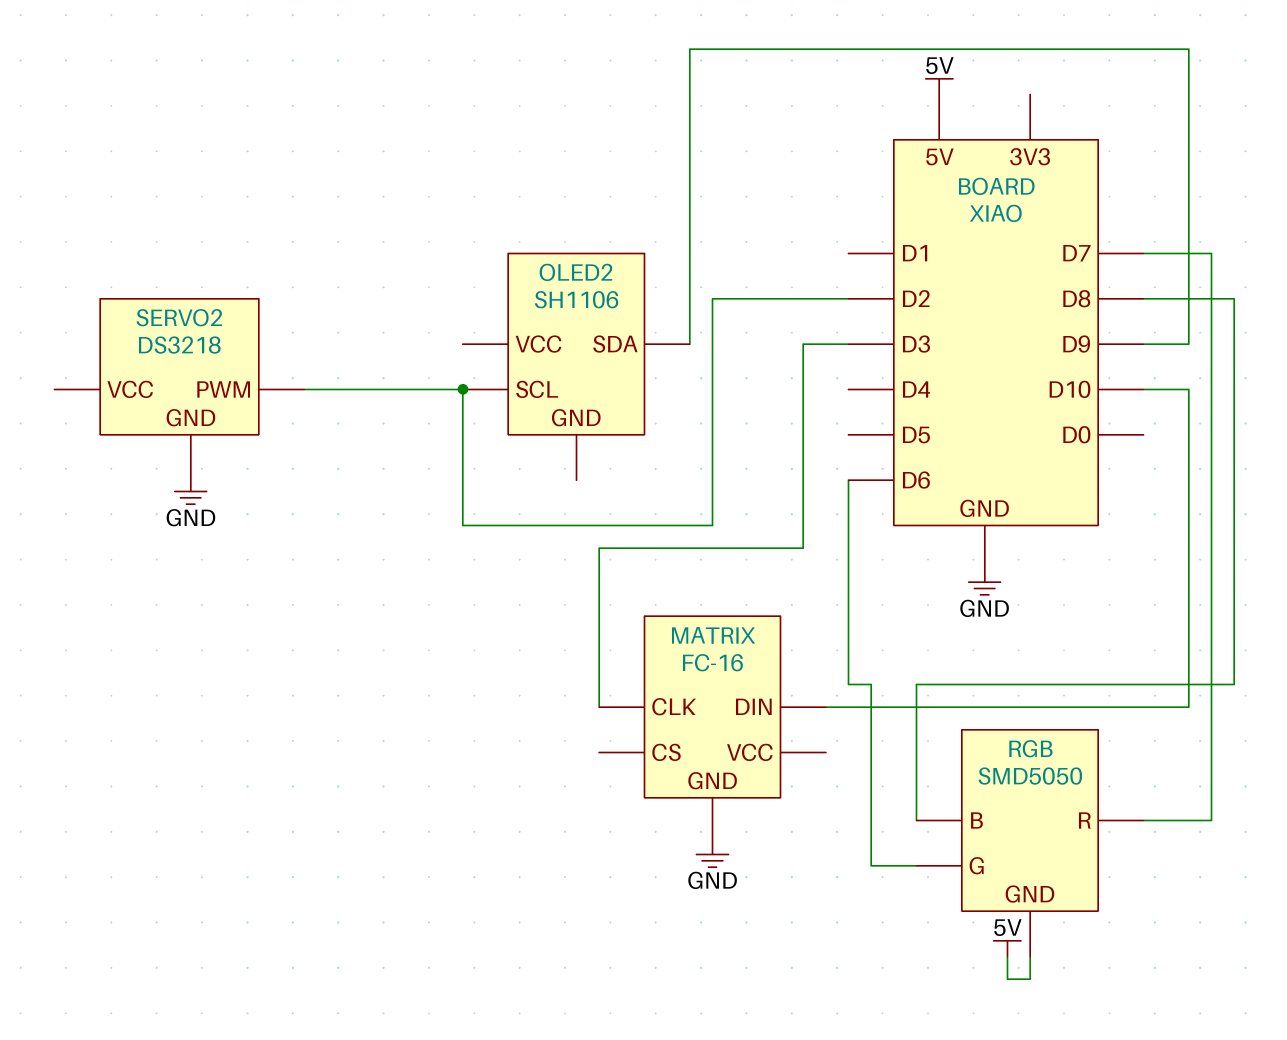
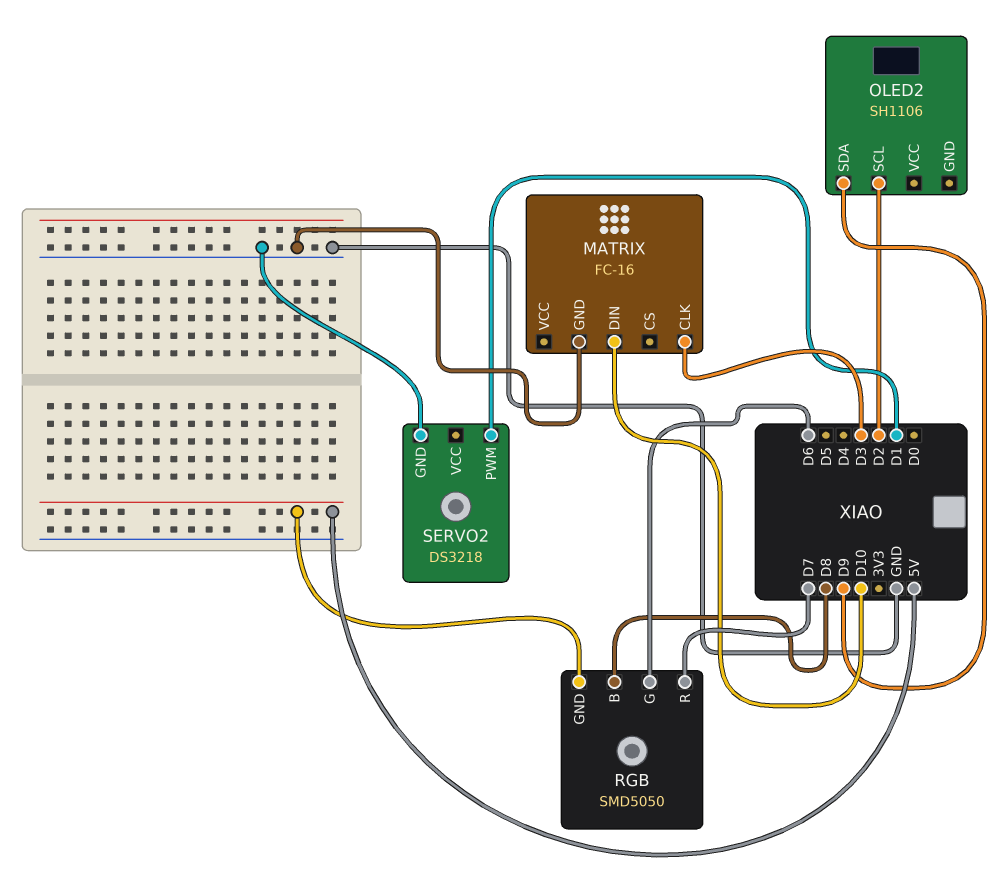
SERVO2 pin PWM: D2 -> D1

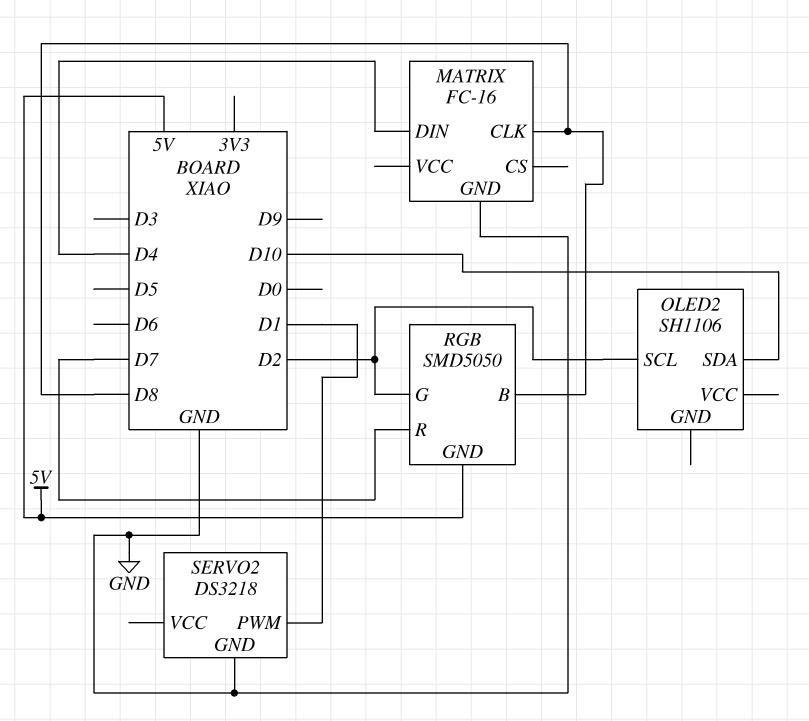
MATRIX pin CLK: D3 -> D8
MATRIX pin DIN: D10 -> D4
OLED2 pin SDA: D9 -> D10
RGB pin G: D6 -> D2

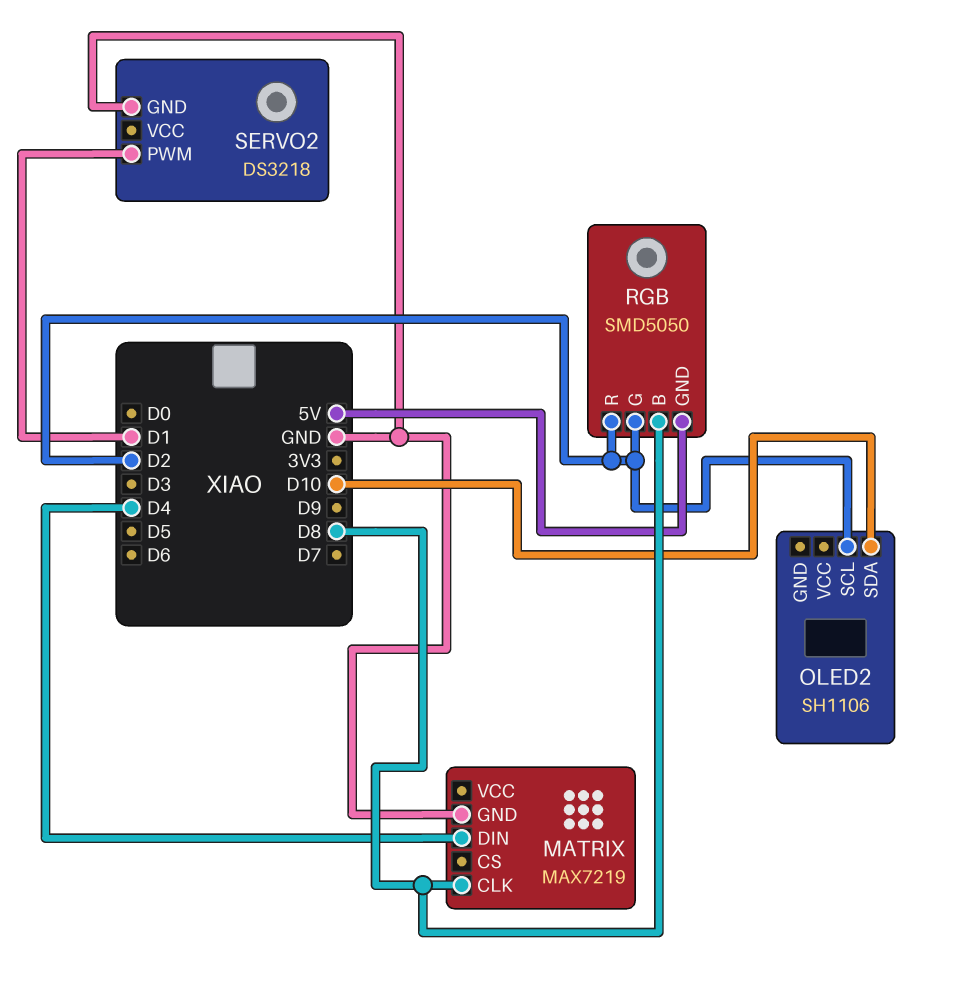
MATRIX: FC-16 -> MAX7219
RGB pin R: D7 -> D2

